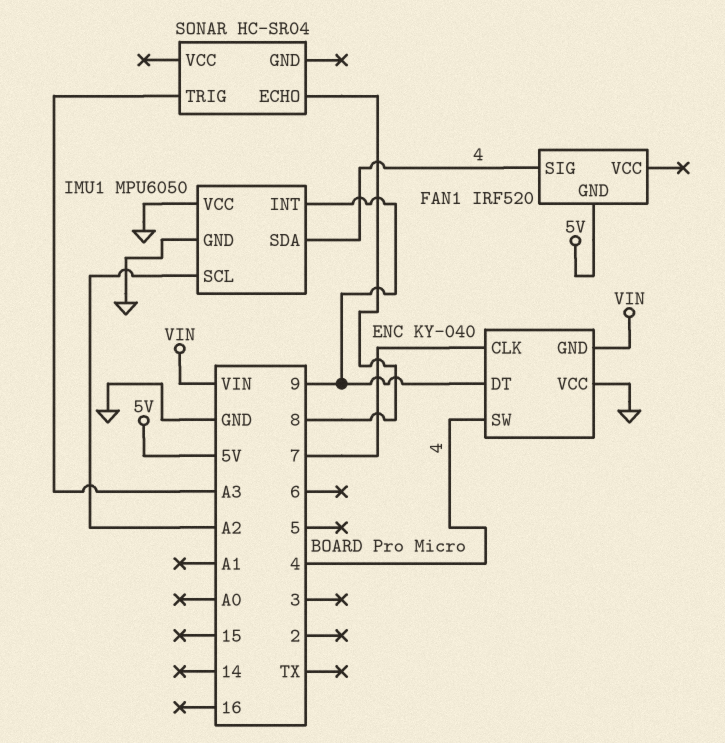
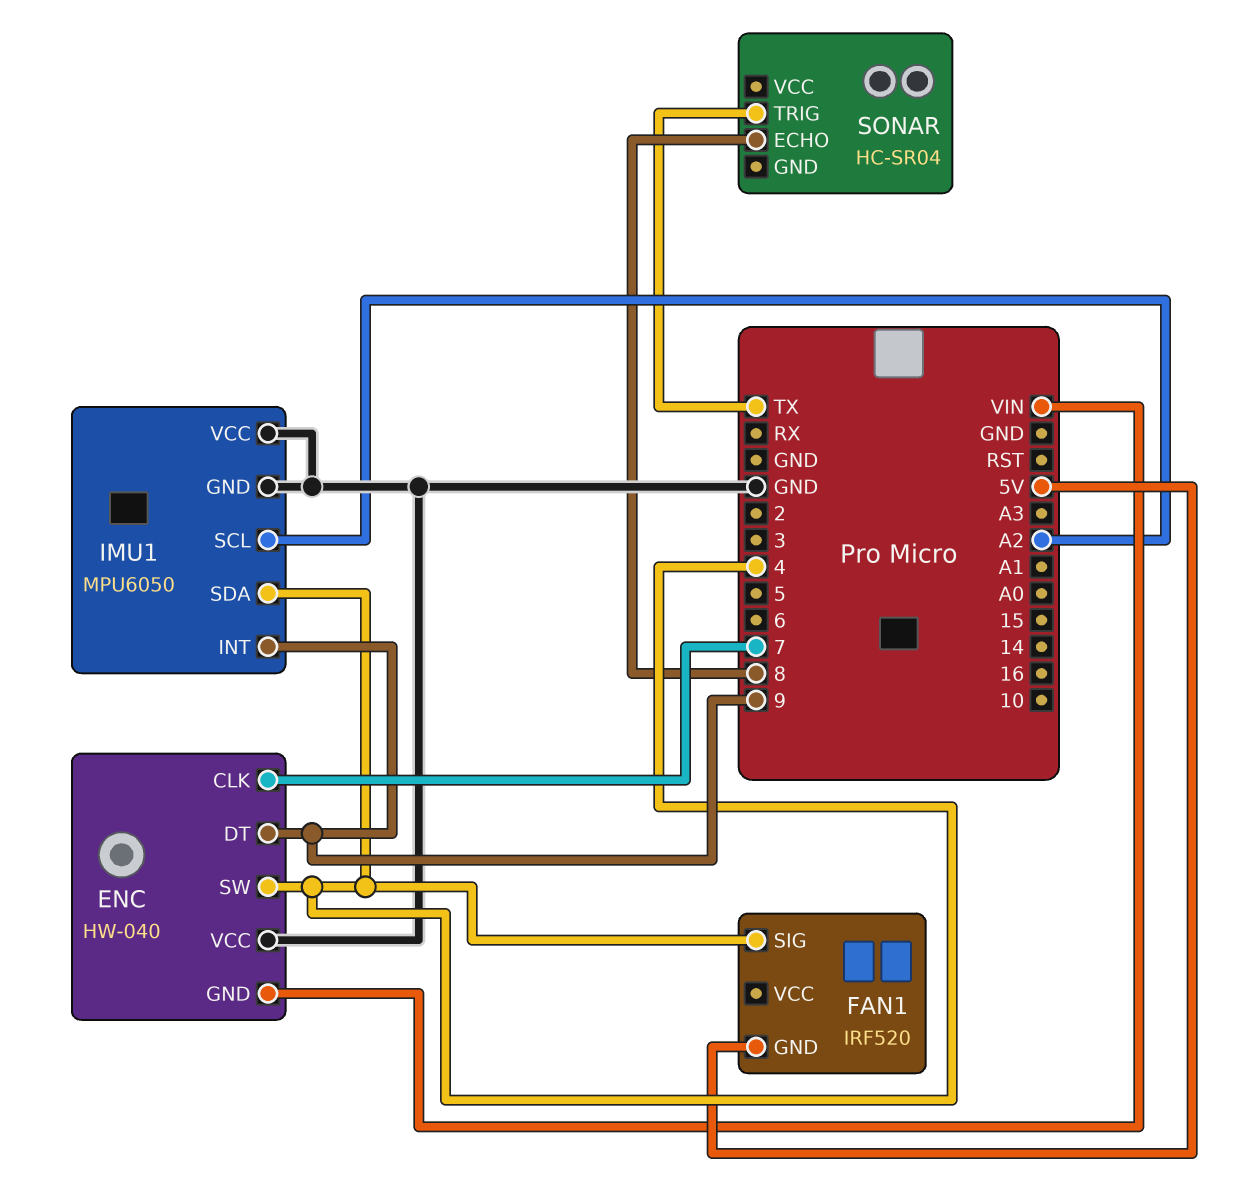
ENC: KY-040 -> HW-040
SONAR pin TRIG: A3 -> TX

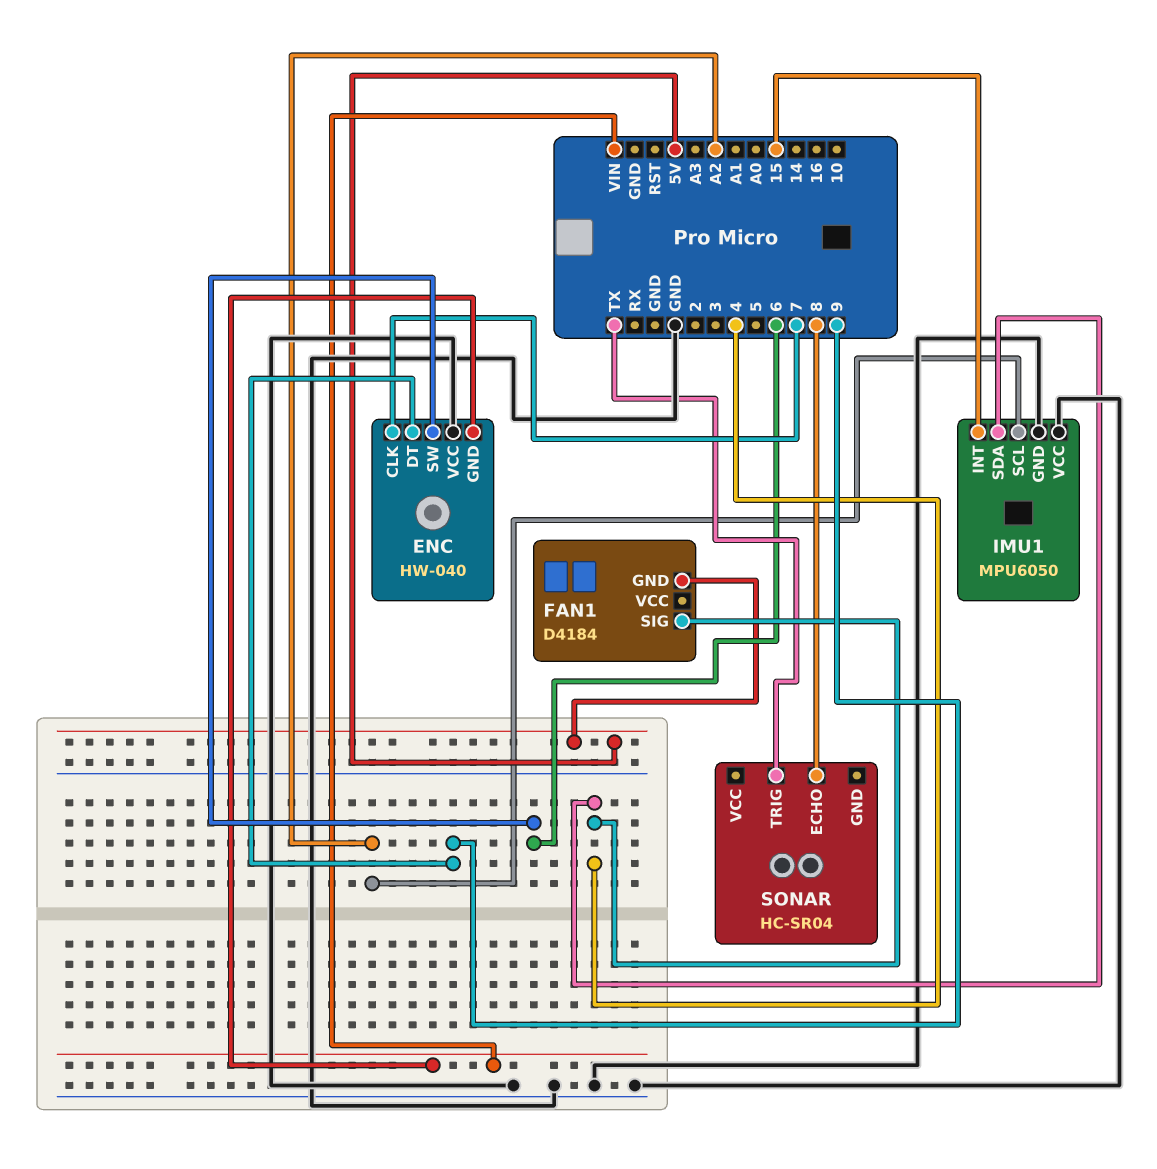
ENC pin SW: 4 -> 6
FAN1: IRF520 -> D4184
IMU1 pin INT: 9 -> 15

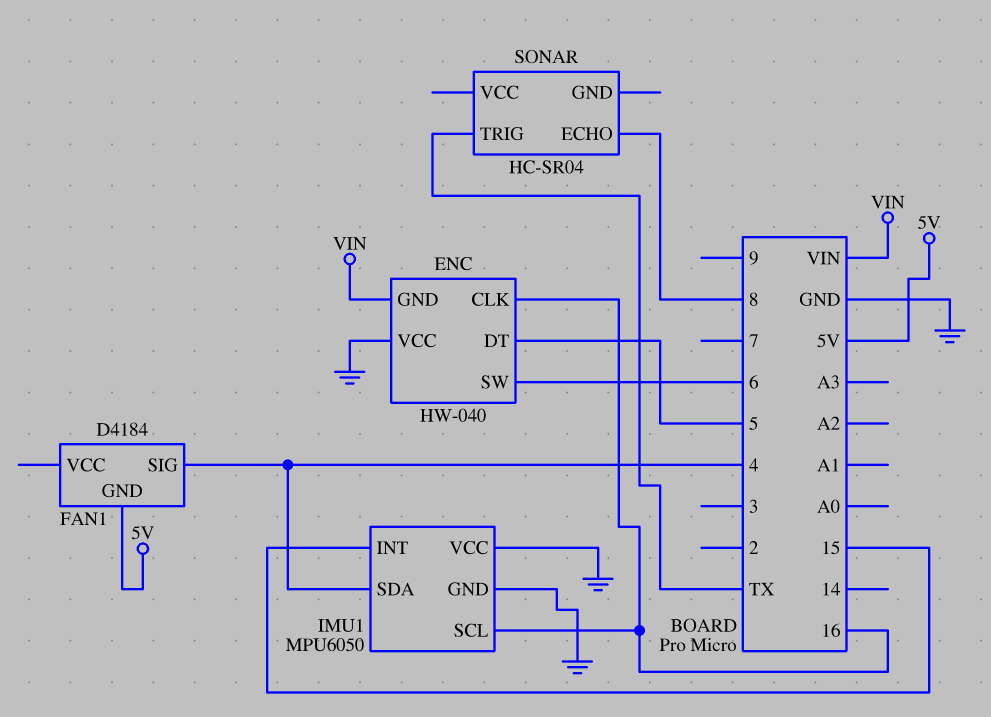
ENC pin CLK: 7 -> 16
ENC pin DT: 9 -> 5
IMU1 pin SCL: A2 -> 16

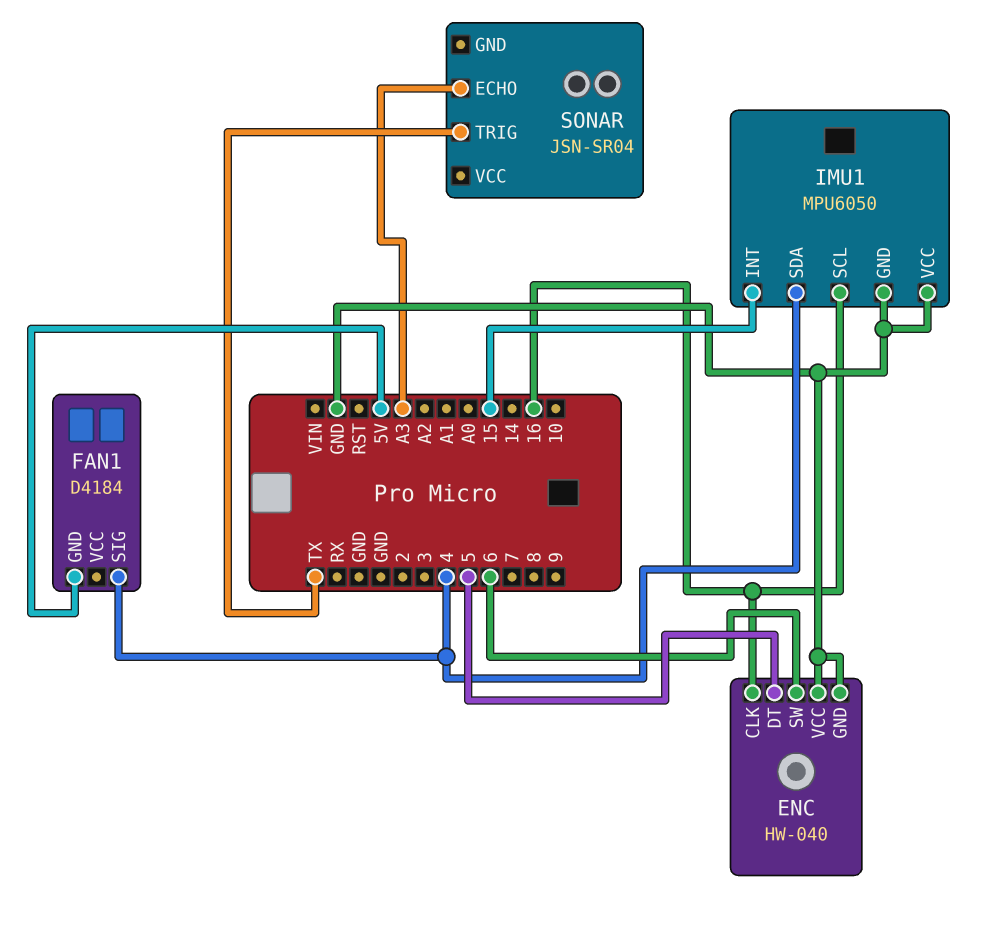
ENC pin GND: VIN -> GND
SONAR: HC-SR04 -> JSN-SR04
SONAR pin ECHO: 8 -> A3

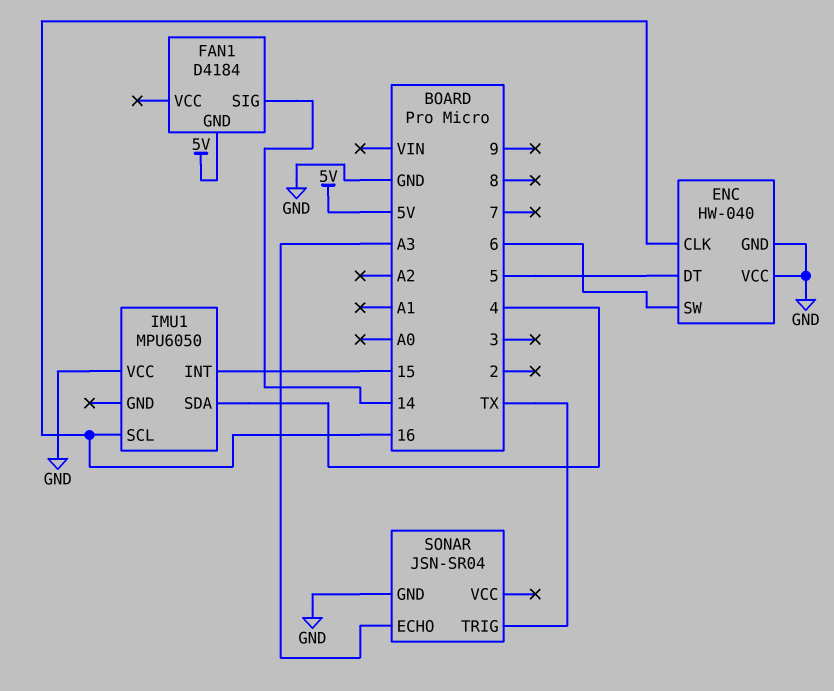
FAN1 pin SIG: 4 -> 14
IMU1 pin GND: GND -> none
SONAR pin GND: none -> GND

